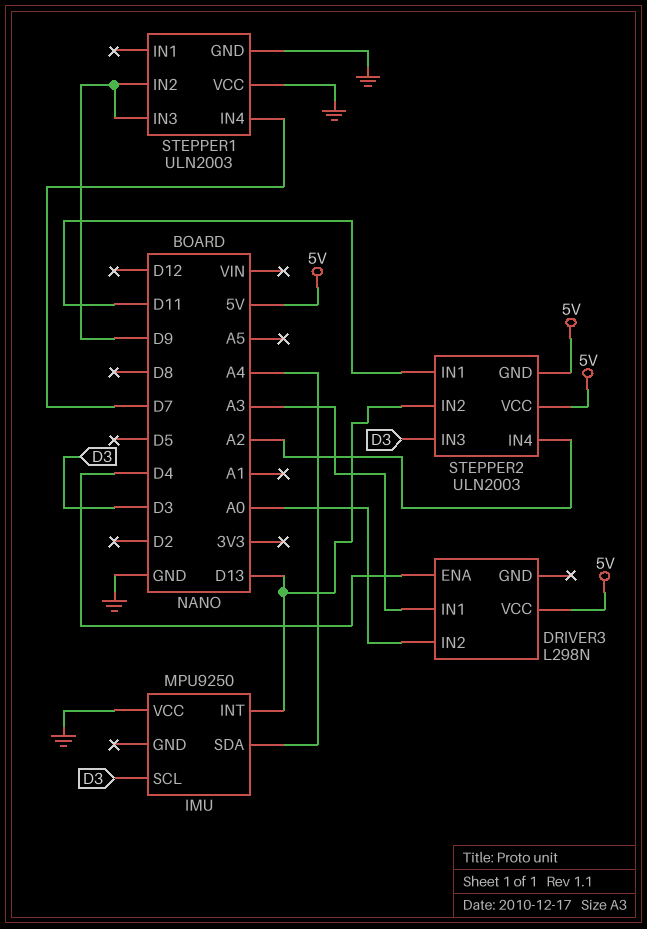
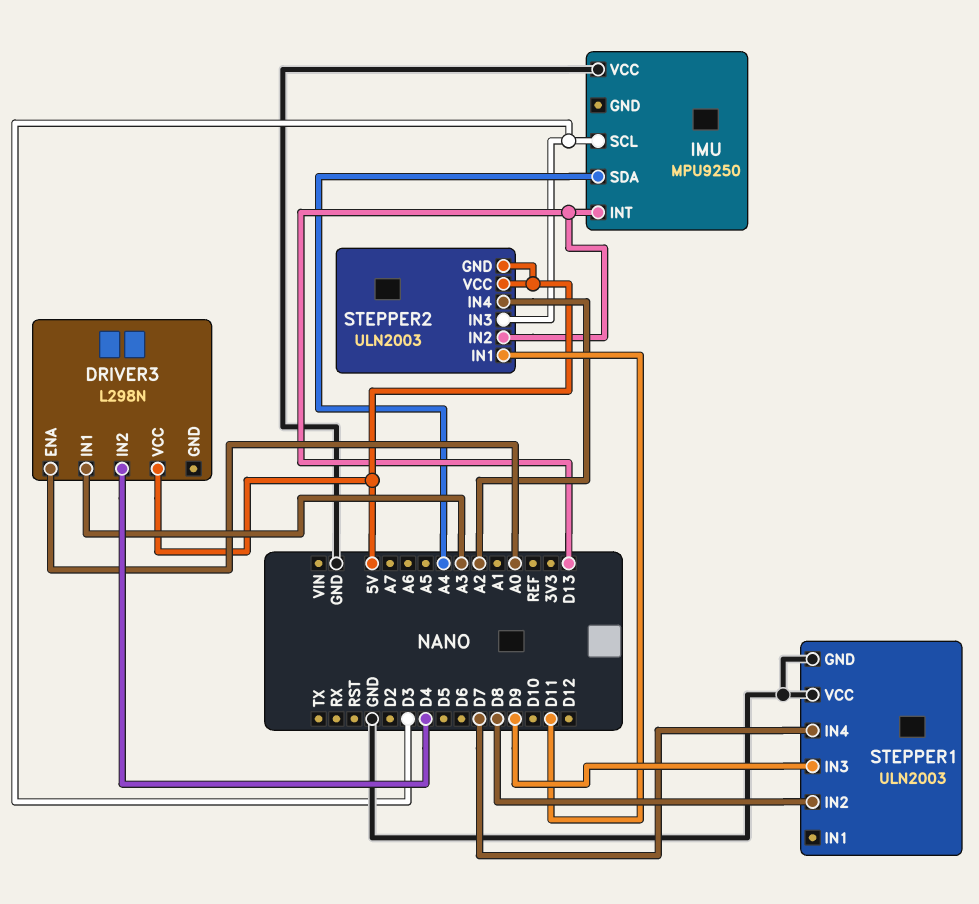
DRIVER3 pin ENA: D4 -> A0
DRIVER3 pin IN2: A0 -> D4
STEPPER1 pin IN2: D9 -> D8

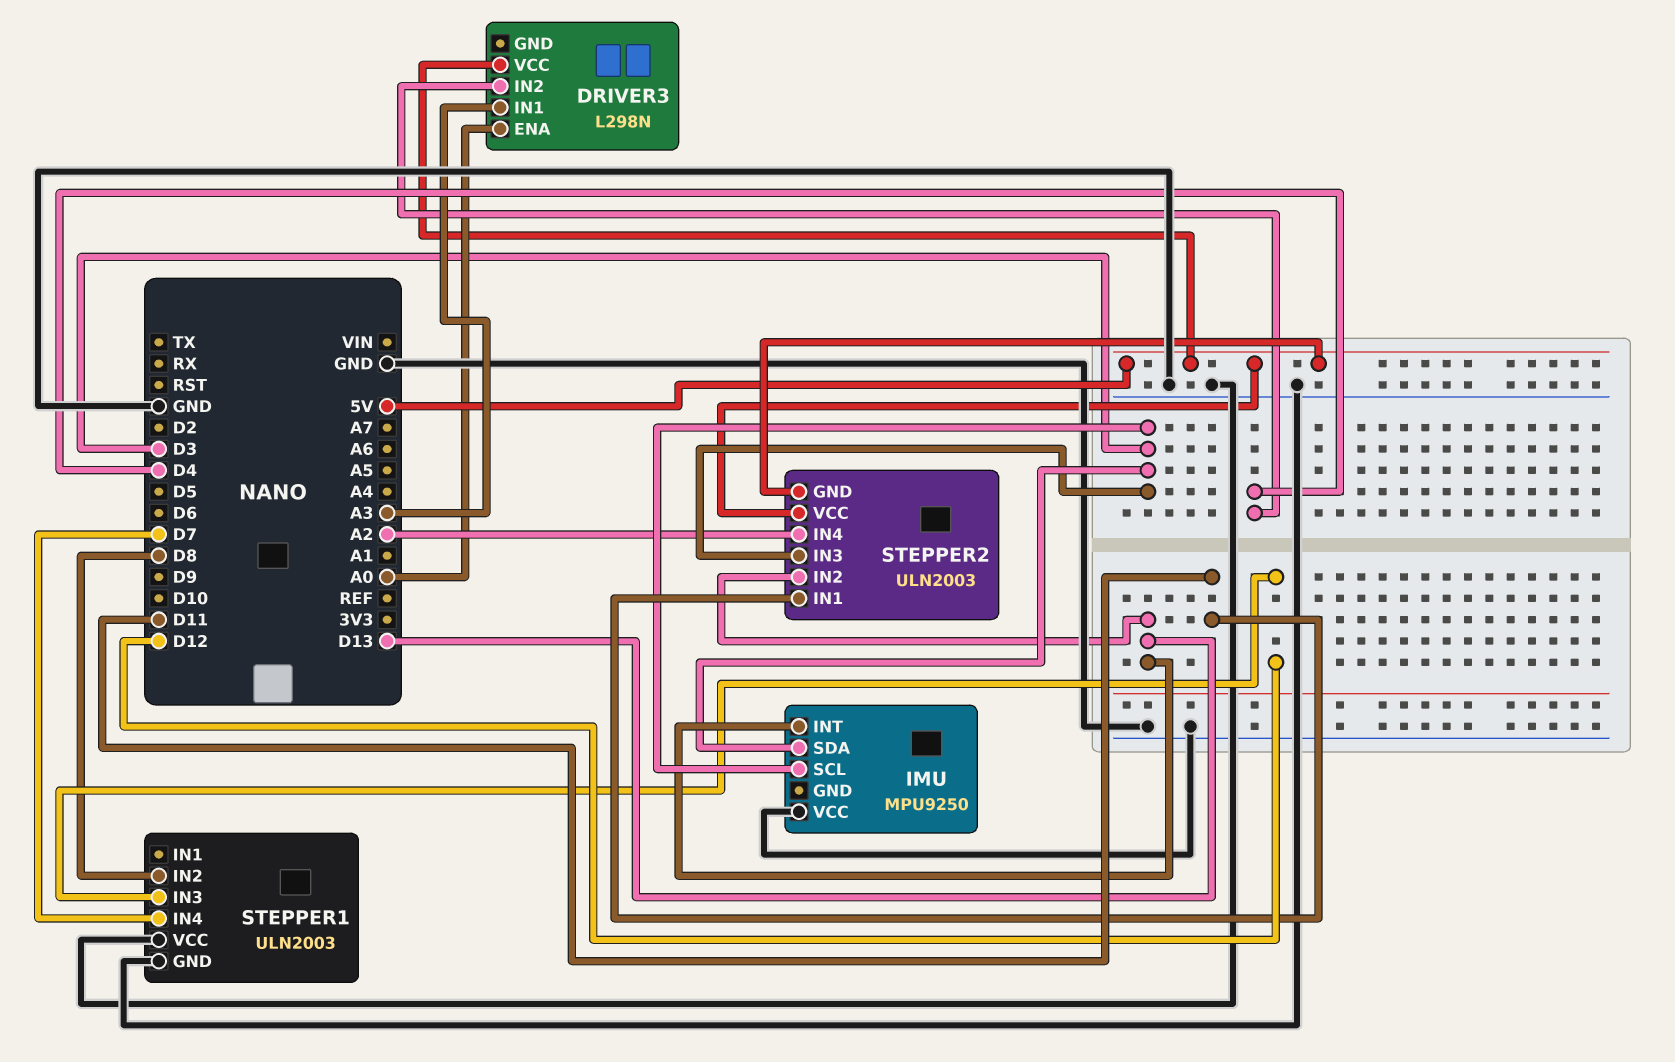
IMU pin SDA: A4 -> D3
STEPPER1 pin IN3: D9 -> D12

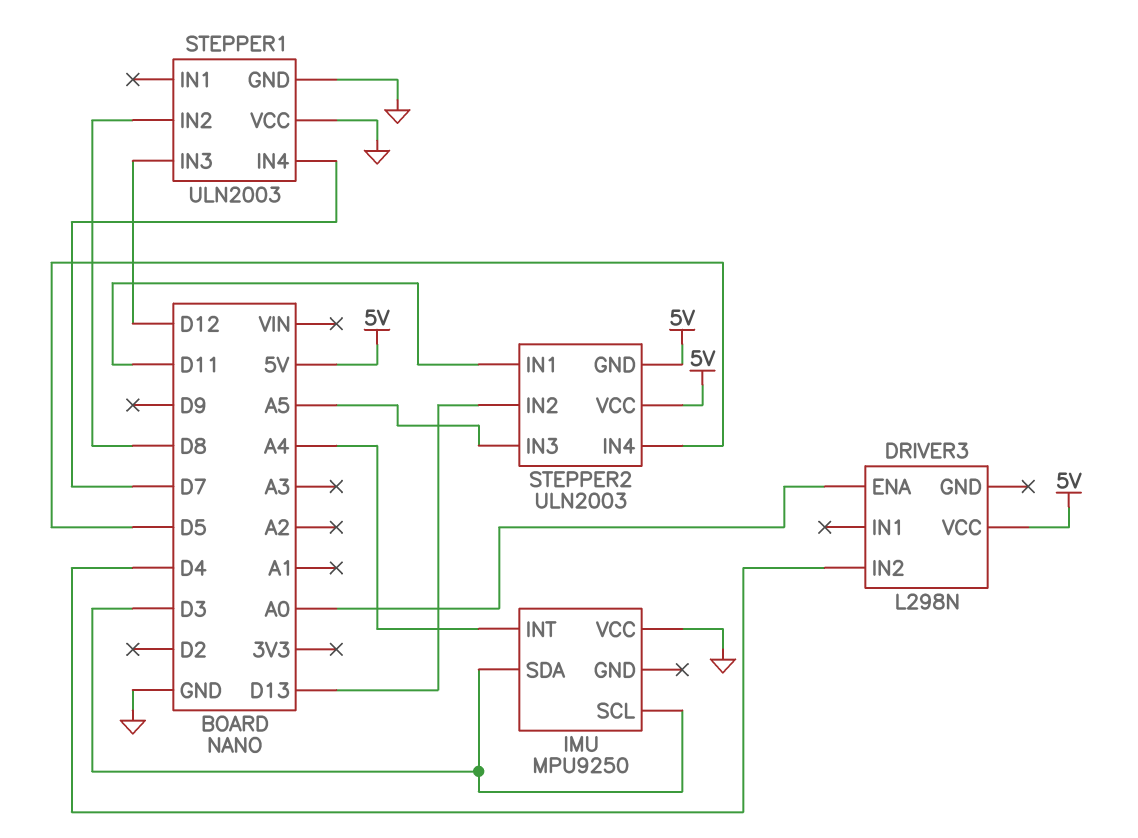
DRIVER3 pin IN1: A3 -> none
IMU pin INT: D13 -> A4
STEPPER2 pin IN3: D3 -> A5
STEPPER2 pin IN4: A2 -> D5

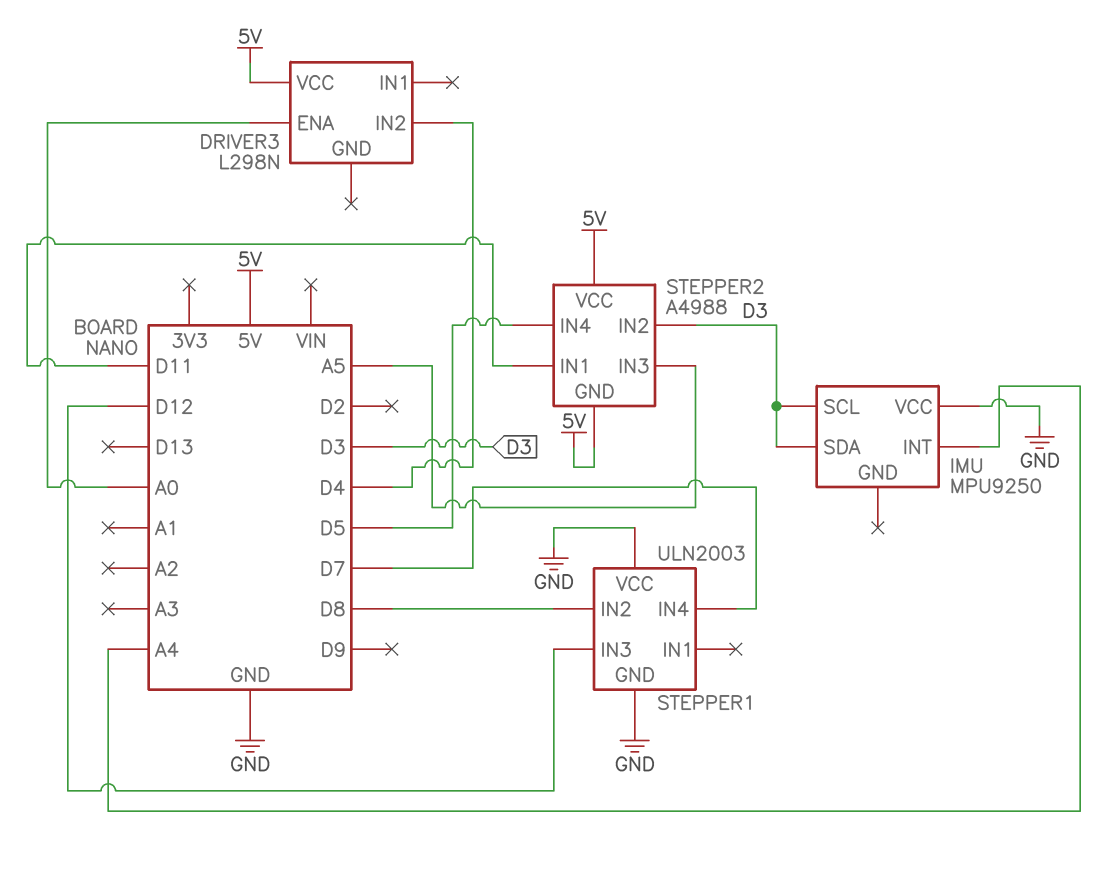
STEPPER2: ULN2003 -> A4988
STEPPER2 pin IN2: D13 -> D3

